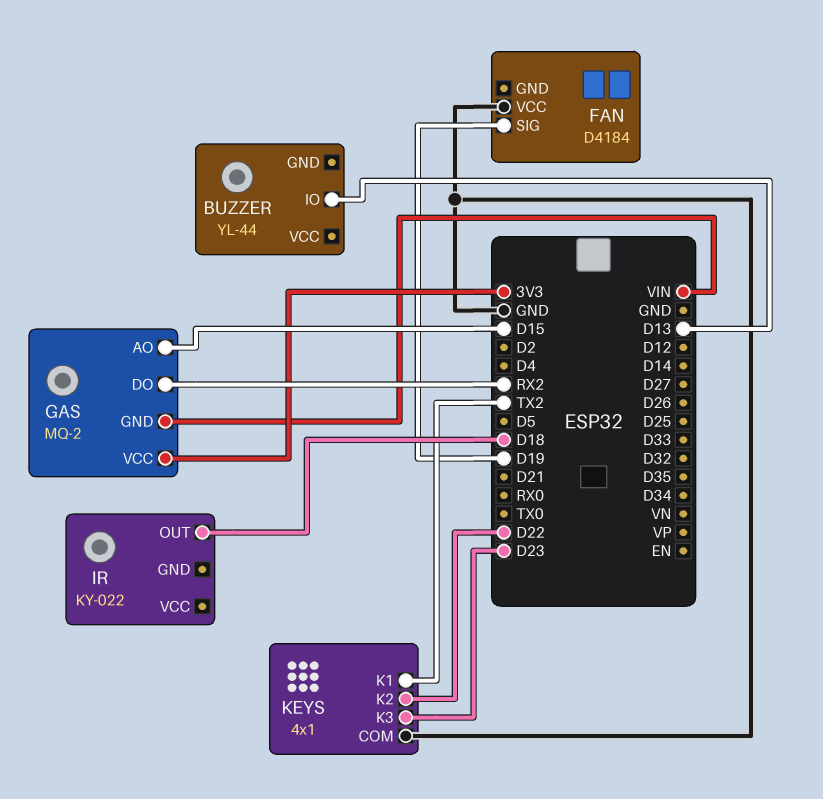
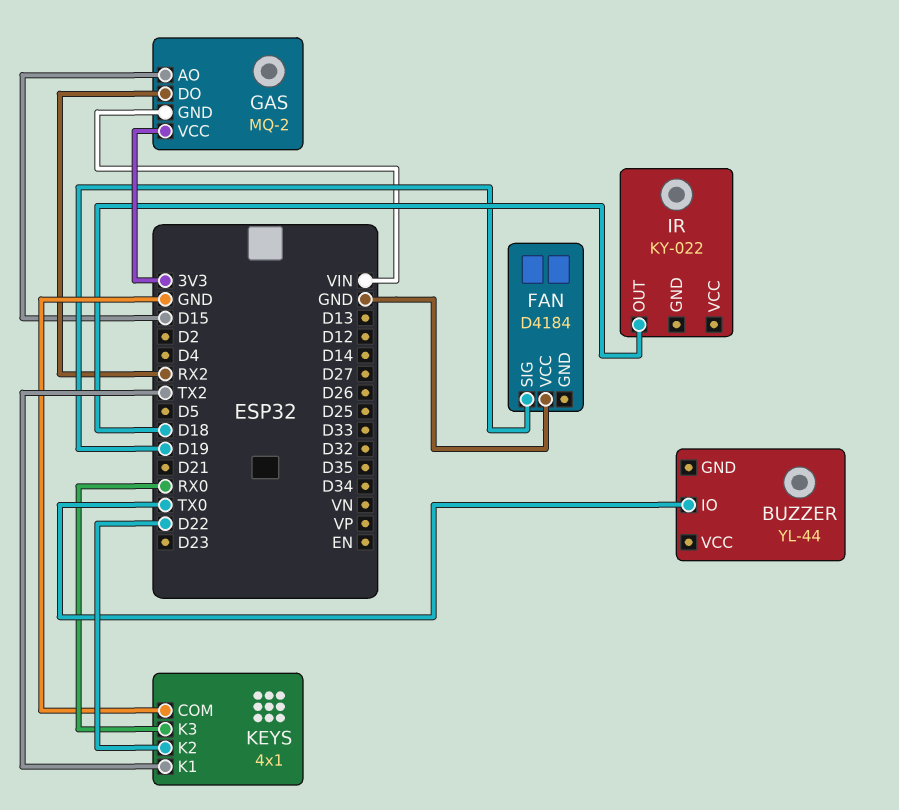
BUZZER pin IO: D13 -> TX0
KEYS pin K3: D23 -> RX0

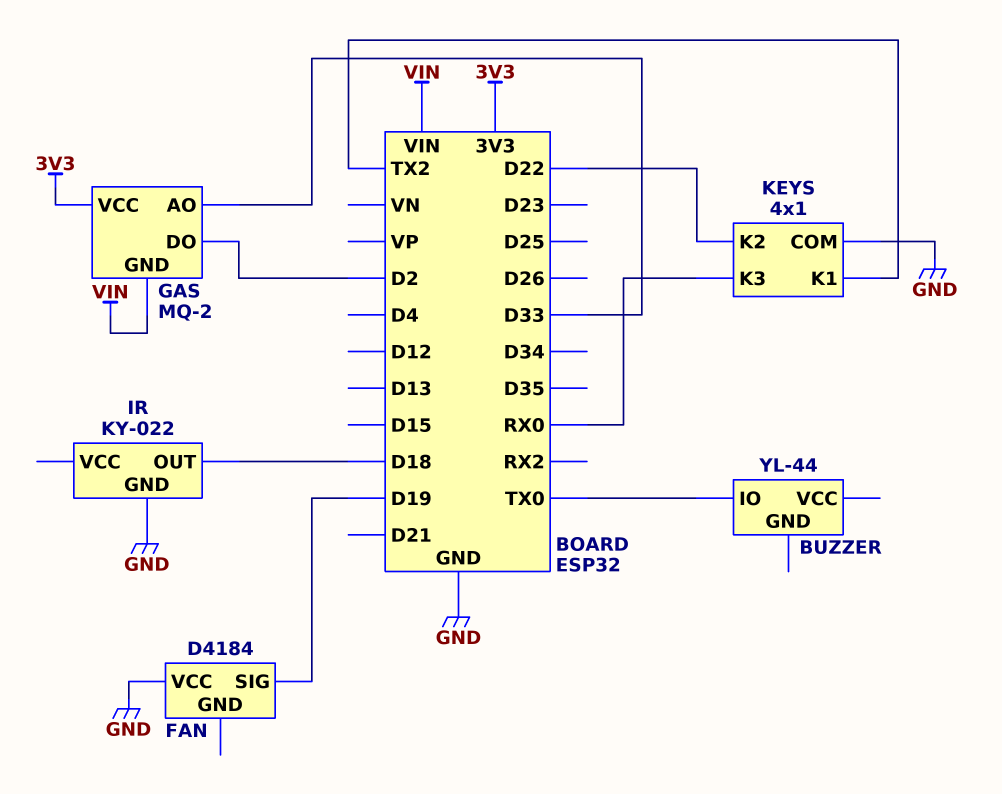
GAS pin AO: D15 -> D33
GAS pin DO: RX2 -> D2
IR pin GND: none -> GND

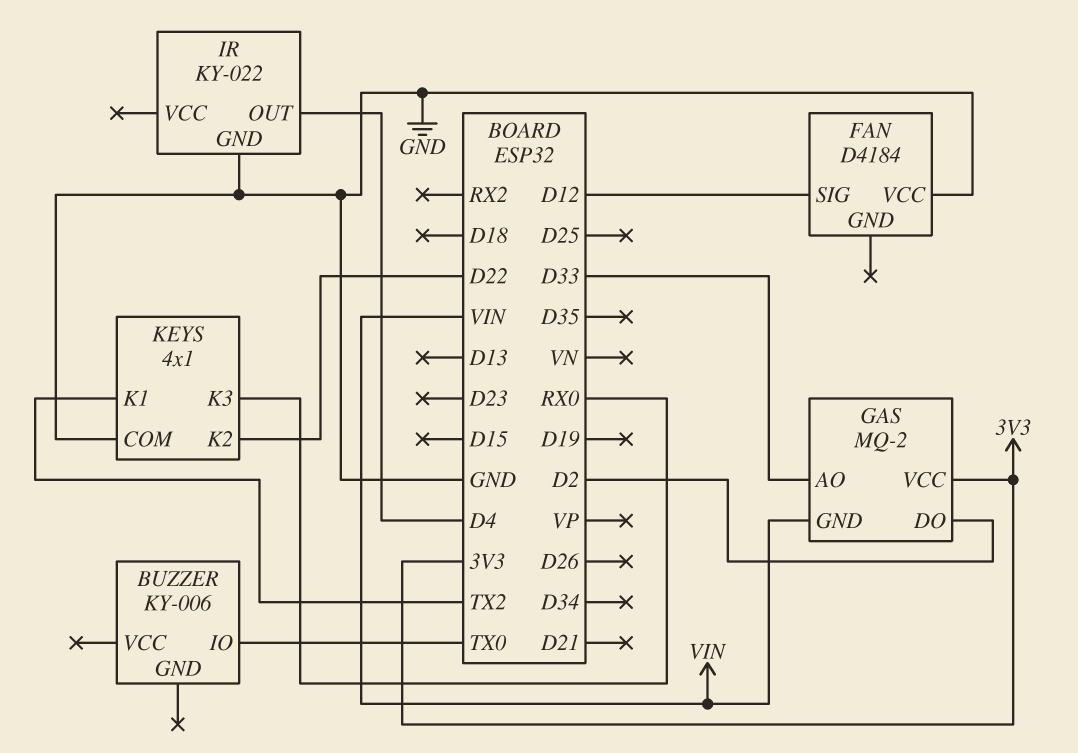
BUZZER: YL-44 -> KY-006
FAN pin SIG: D19 -> D12
IR pin OUT: D18 -> D4

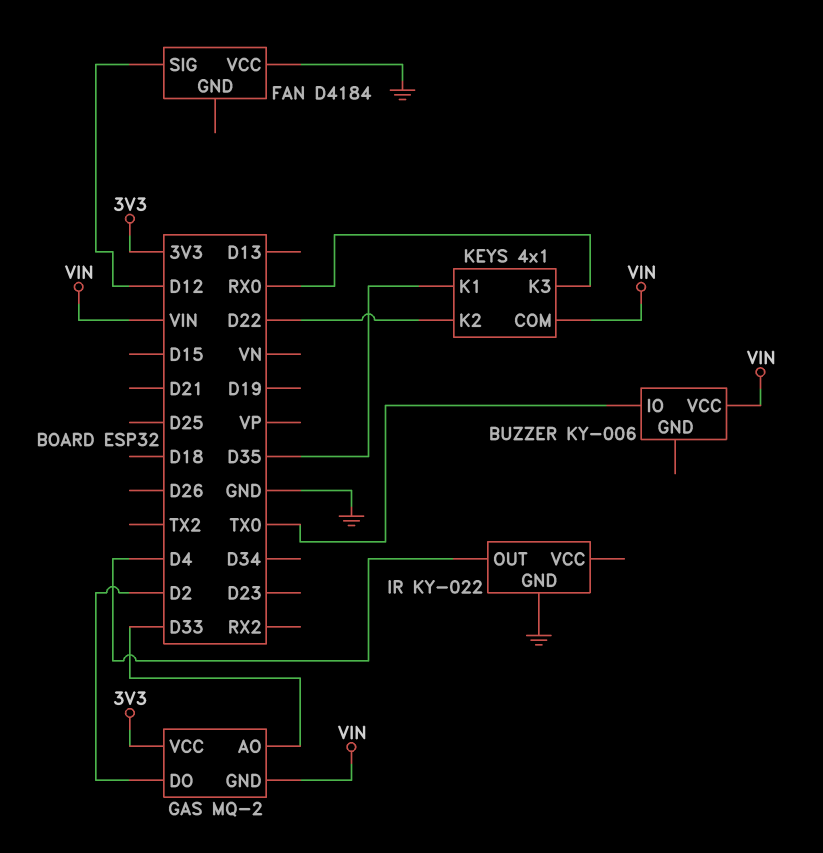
BUZZER pin VCC: none -> VIN
KEYS pin COM: GND -> VIN
KEYS pin K1: TX2 -> D35

